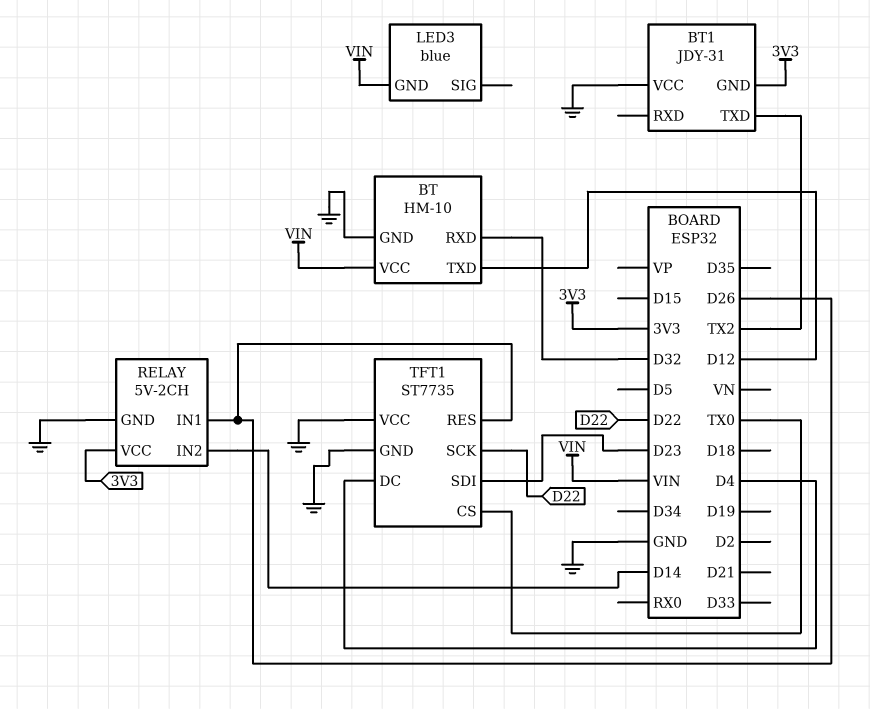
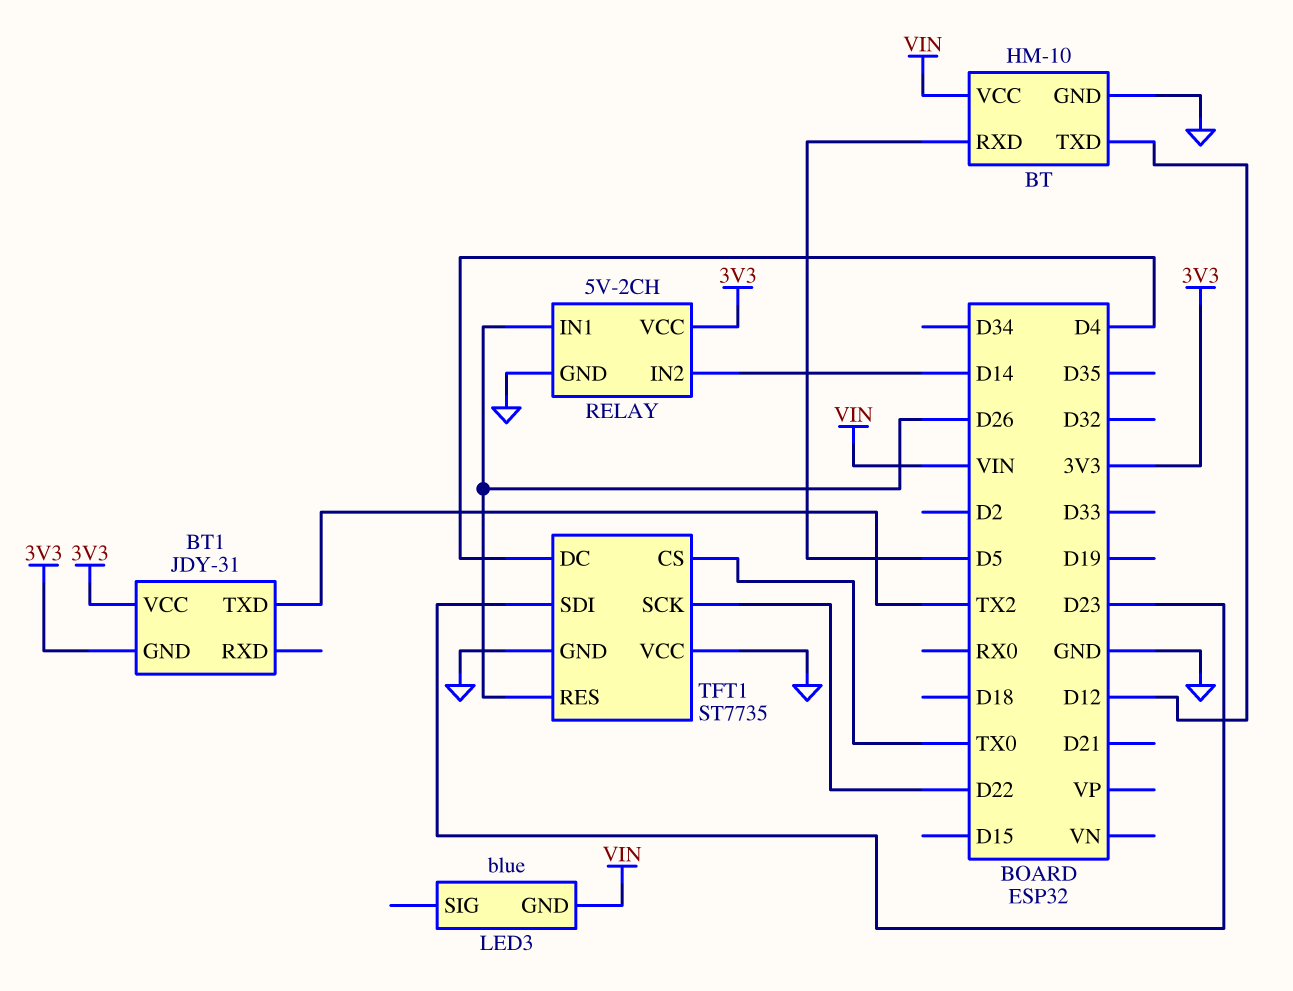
BT pin RXD: D32 -> D5
BT1 pin VCC: GND -> 3V3

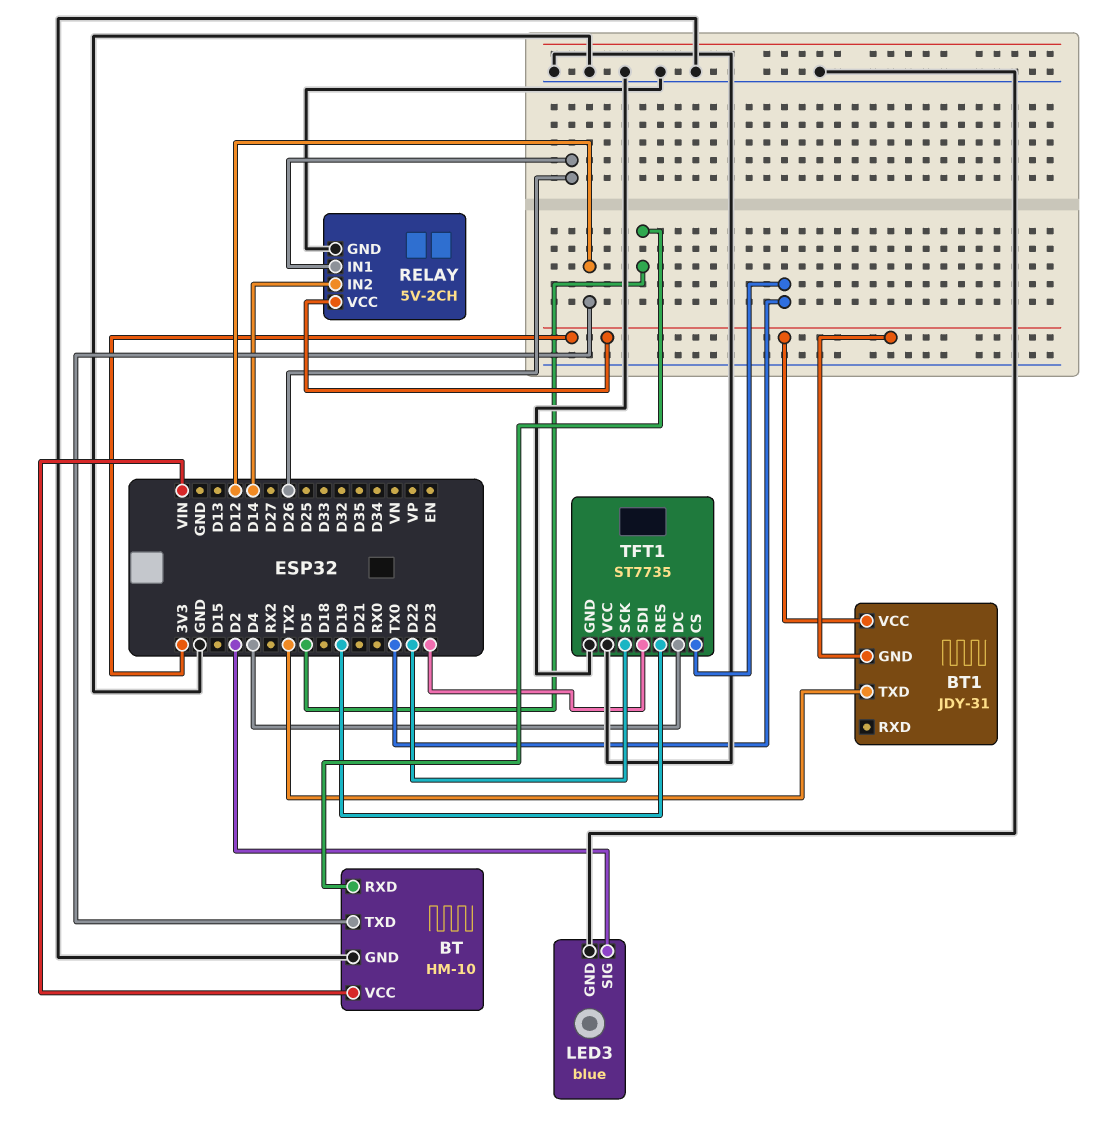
LED3 pin GND: VIN -> GND
LED3 pin SIG: none -> D2
TFT1 pin RES: D26 -> D19

